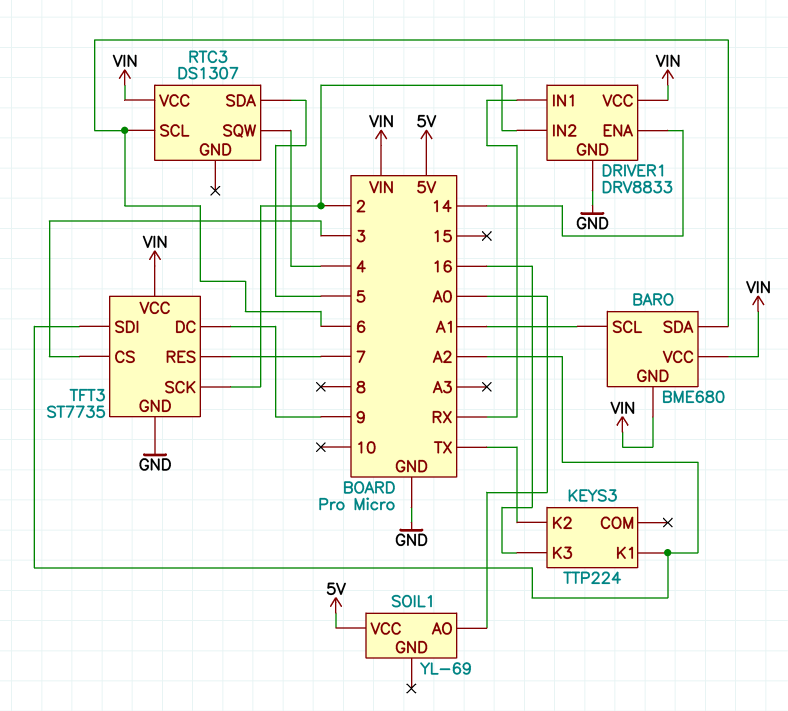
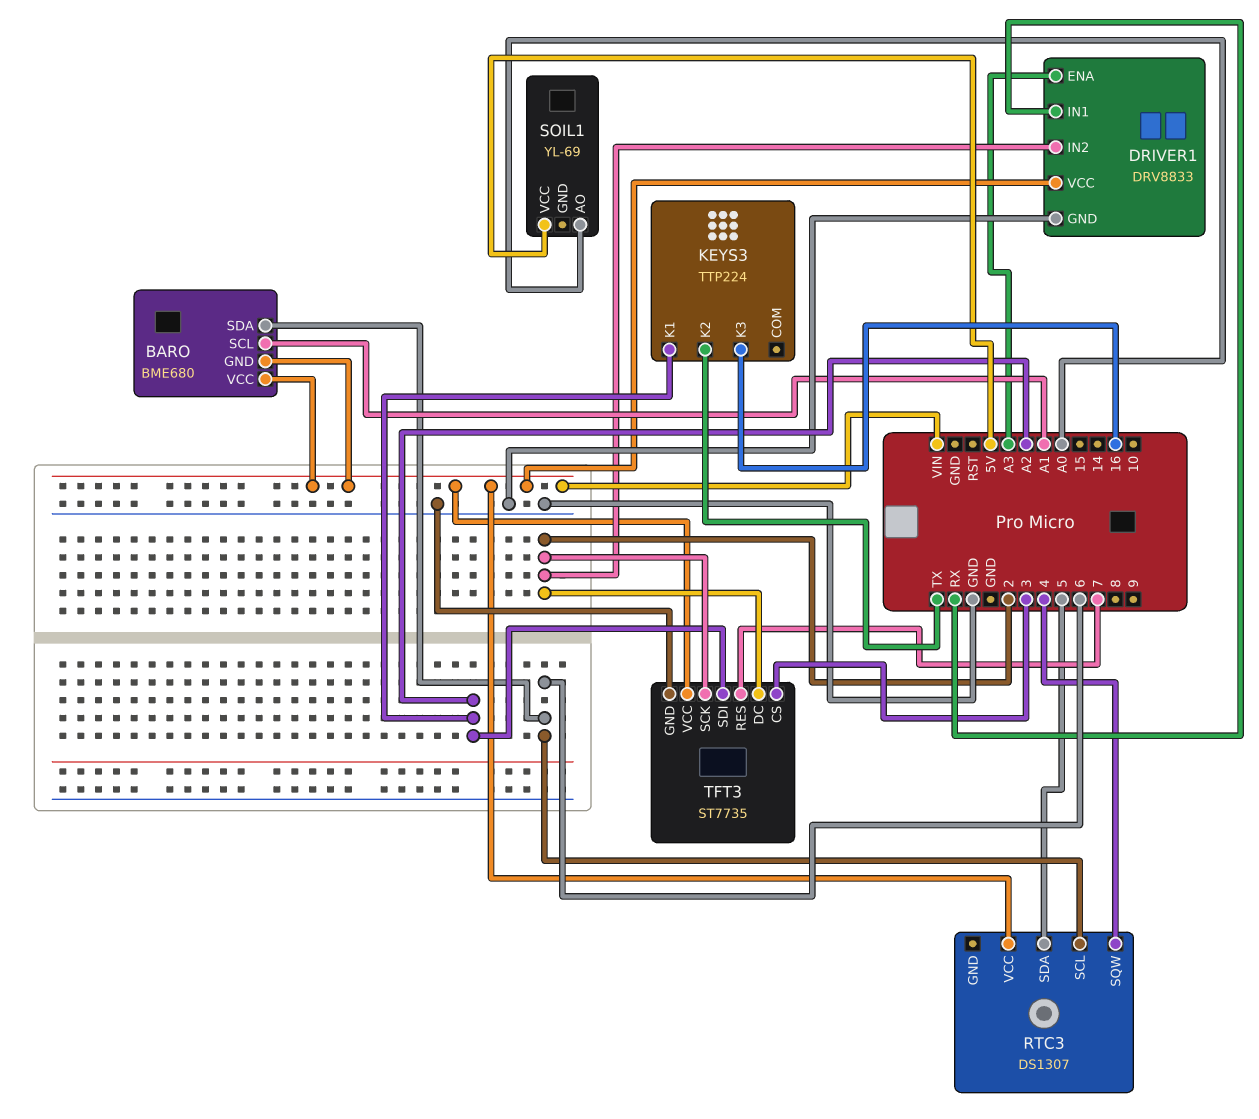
DRIVER1 pin ENA: 14 -> A3
TFT3 pin DC: 9 -> 2

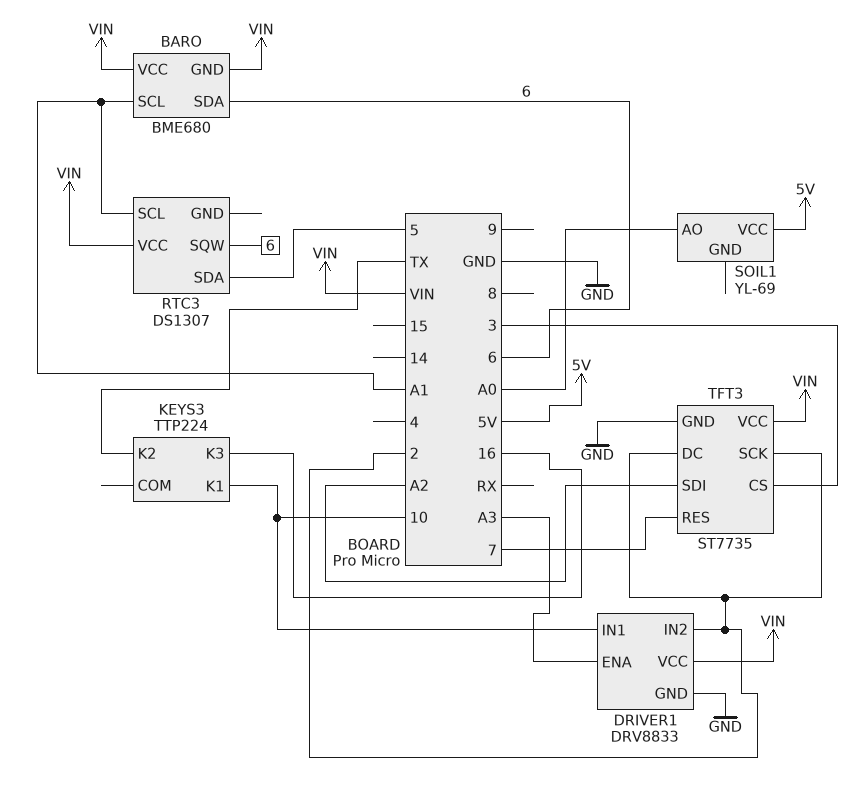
DRIVER1 pin IN1: RX -> 10
KEYS3 pin K1: A2 -> 10
RTC3 pin SCL: 6 -> A1
RTC3 pin SQW: 4 -> 6

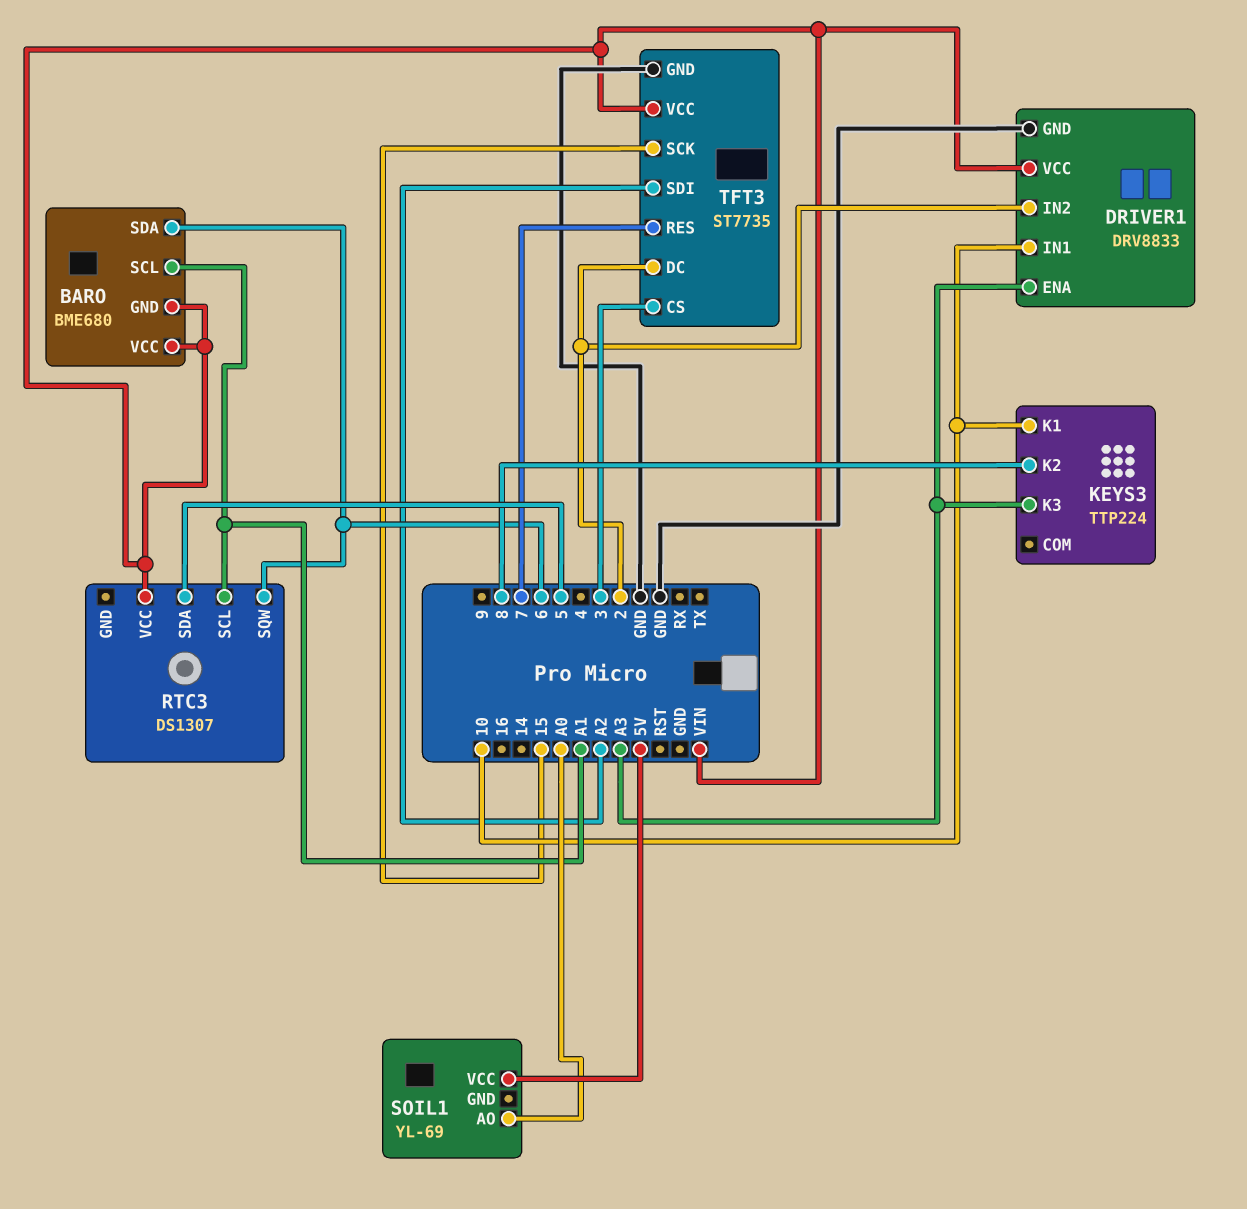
KEYS3 pin K2: TX -> 8
KEYS3 pin K3: 16 -> A3
TFT3 pin SCK: 2 -> 15

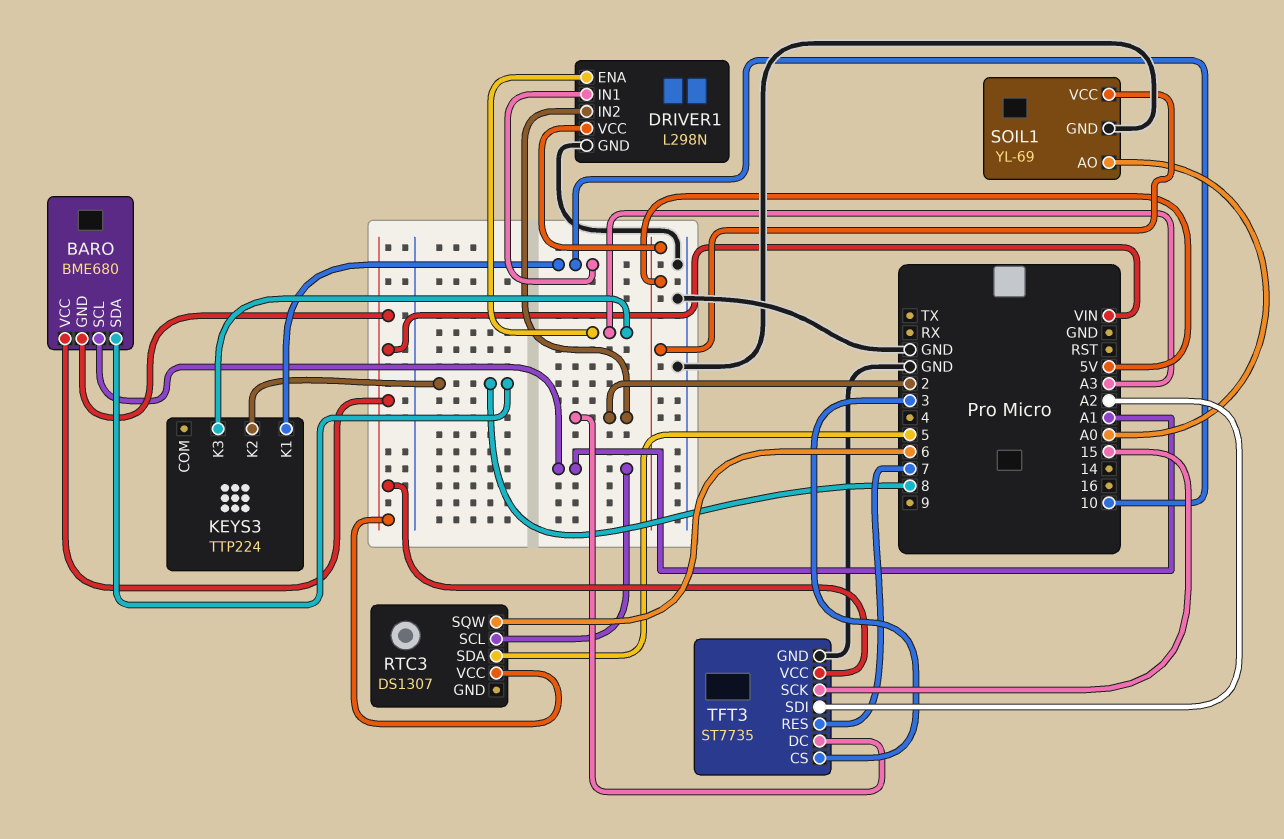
BARO pin SDA: 6 -> 8
DRIVER1: DRV8833 -> L298N
DRIVER1 pin VCC: VIN -> 5V
SOIL1 pin GND: none -> GND

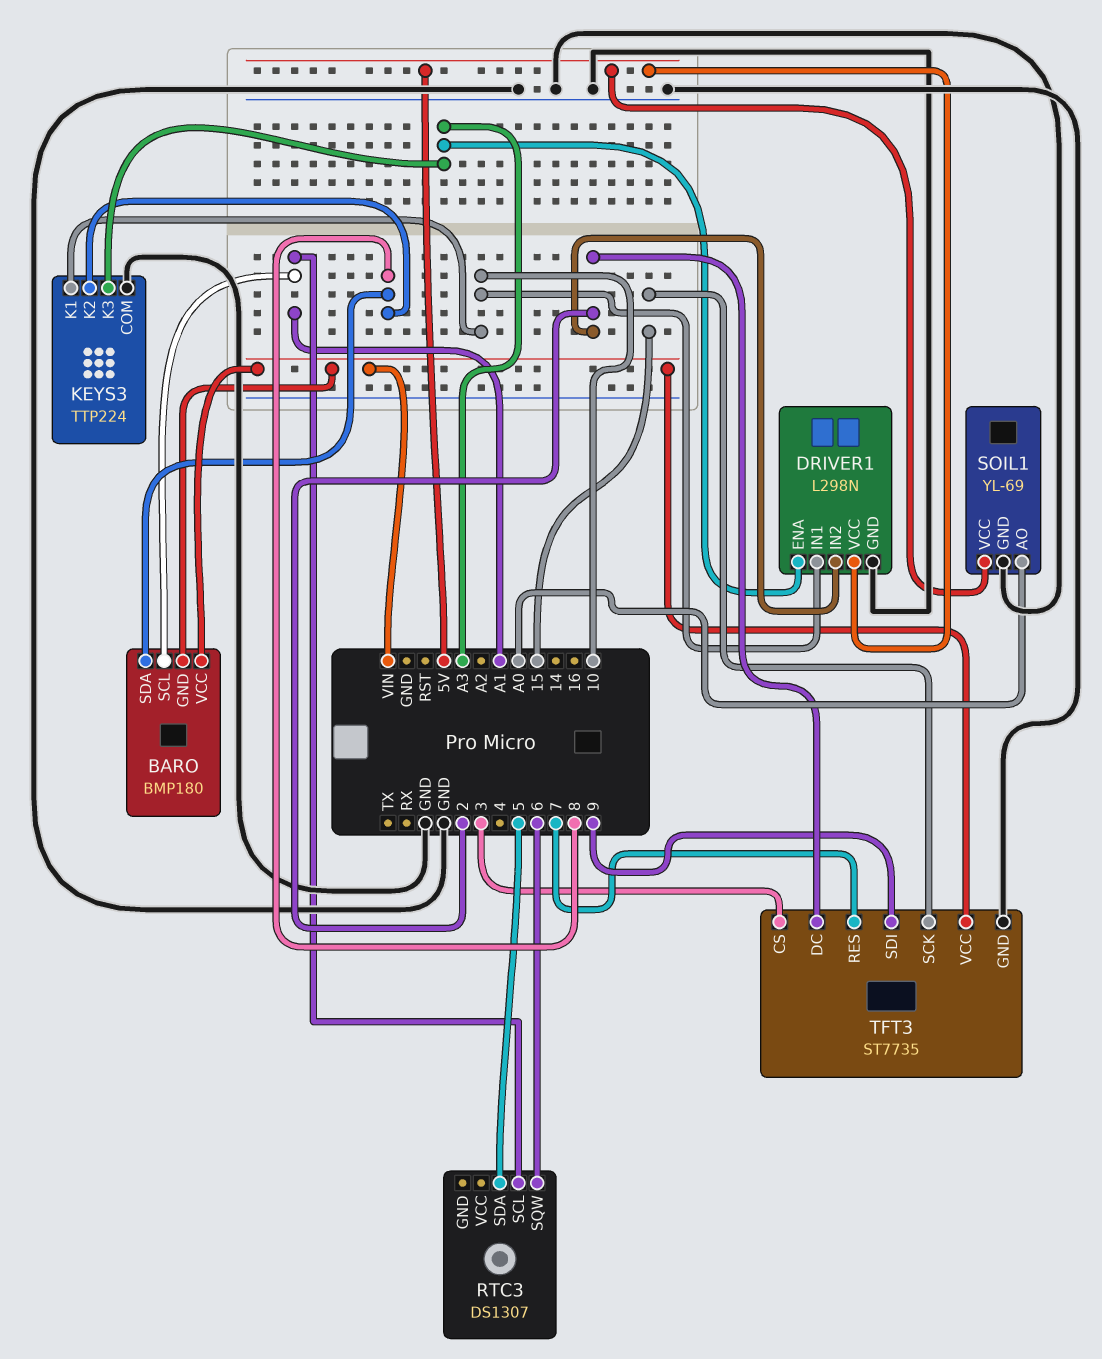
BARO: BME680 -> BMP180
KEYS3 pin COM: none -> GND
RTC3 pin VCC: VIN -> none
TFT3 pin SDI: A2 -> 9

